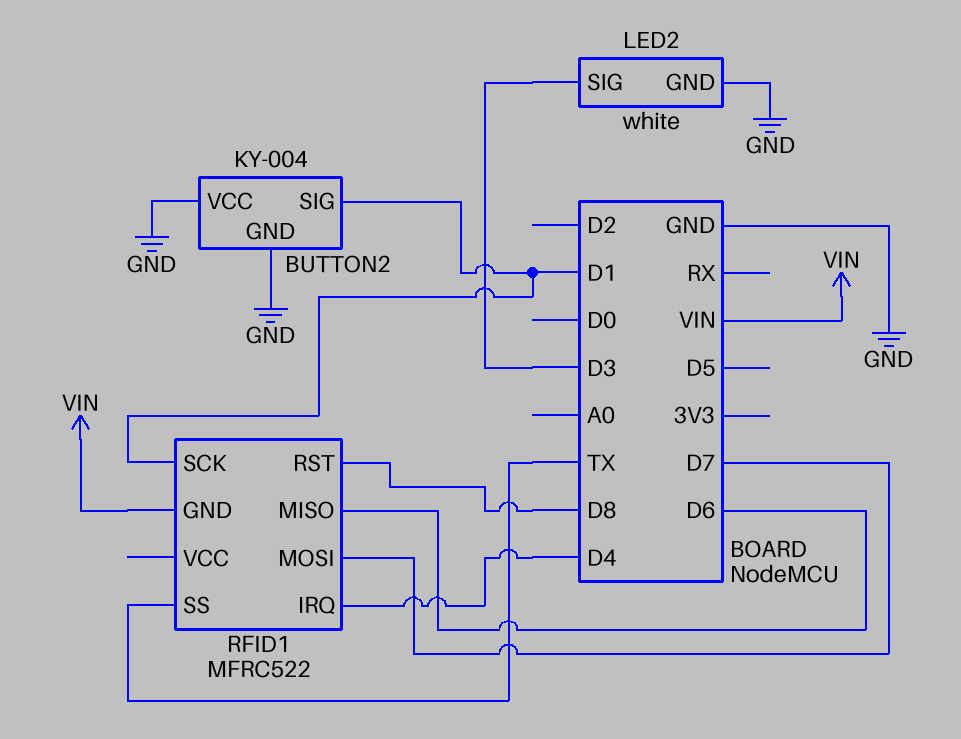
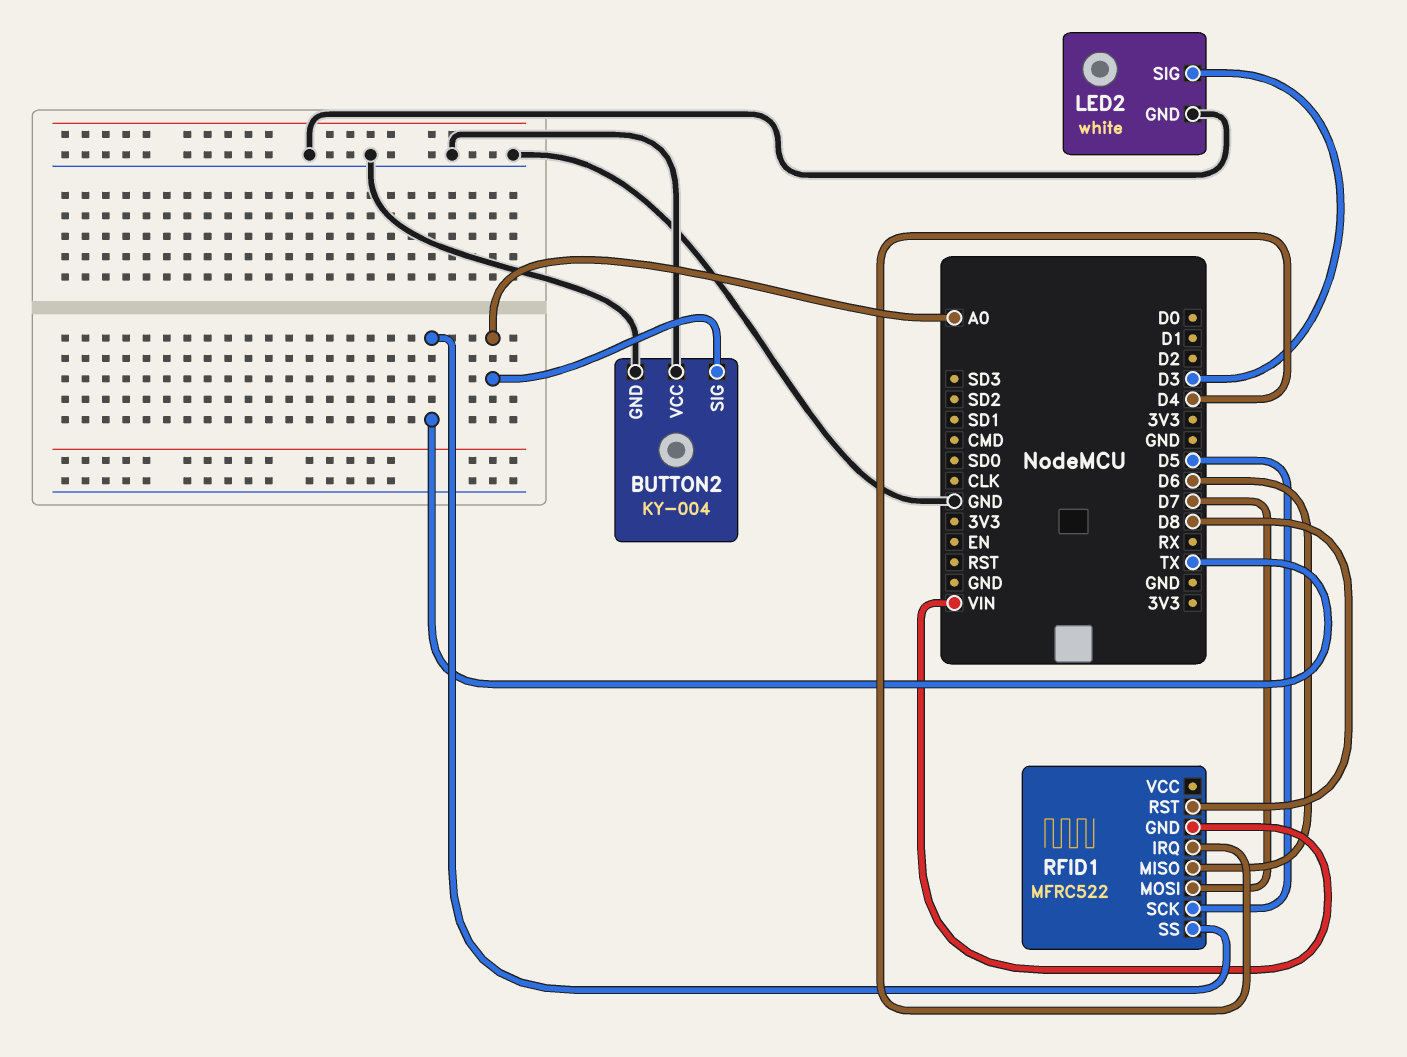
BUTTON2 pin SIG: D1 -> A0
RFID1 pin SCK: D1 -> D5

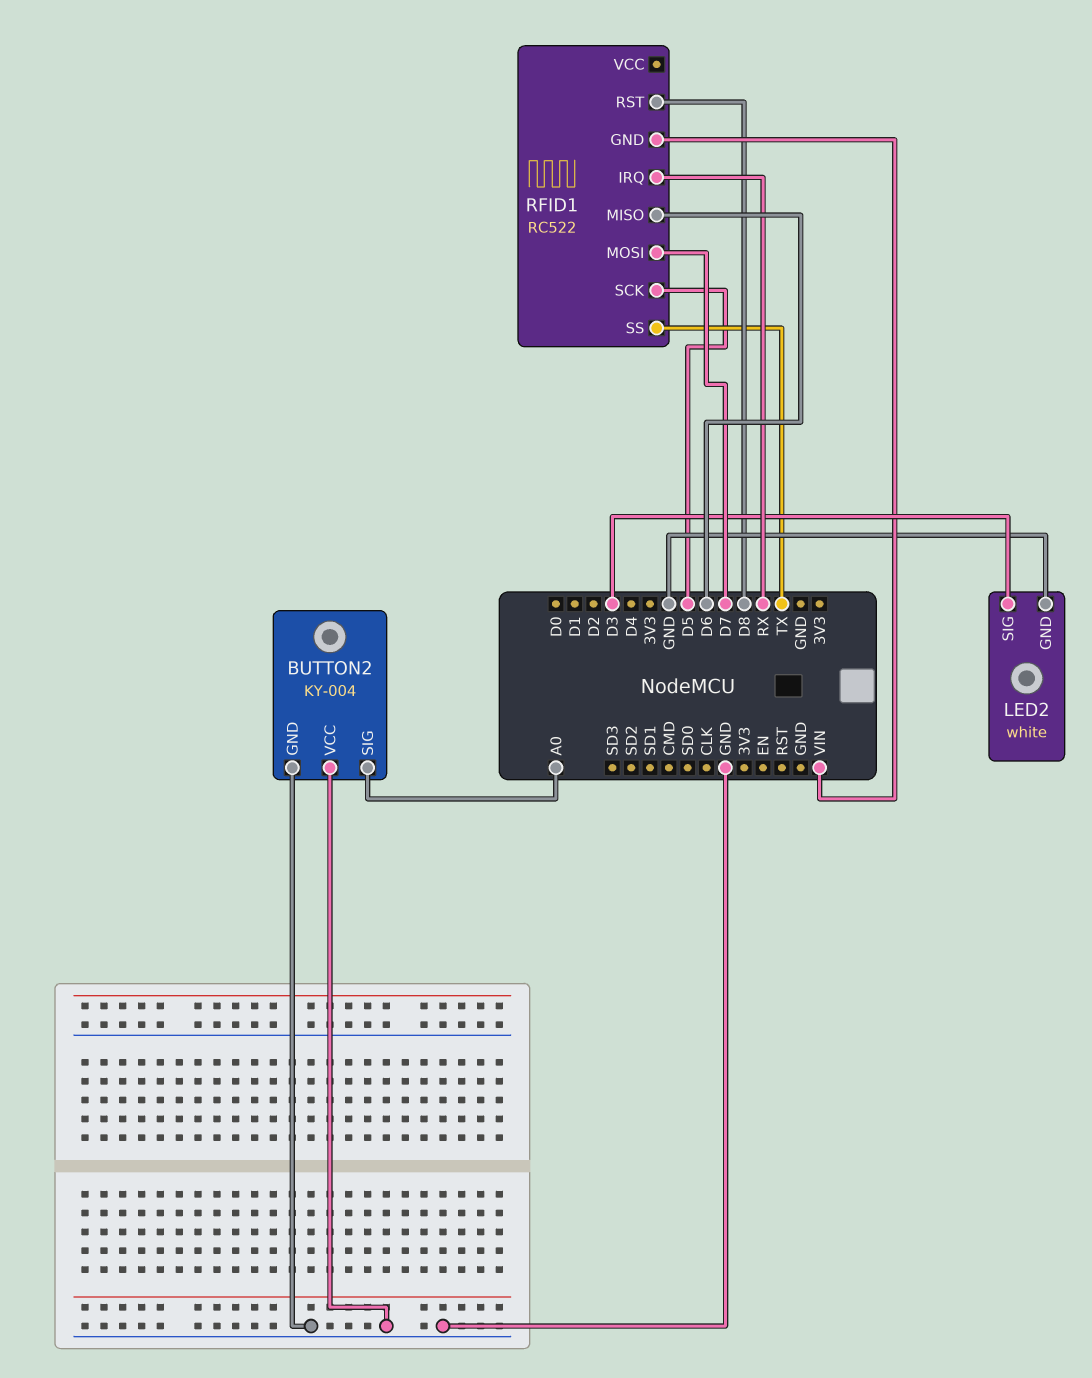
RFID1: MFRC522 -> RC522
RFID1 pin IRQ: D4 -> RX

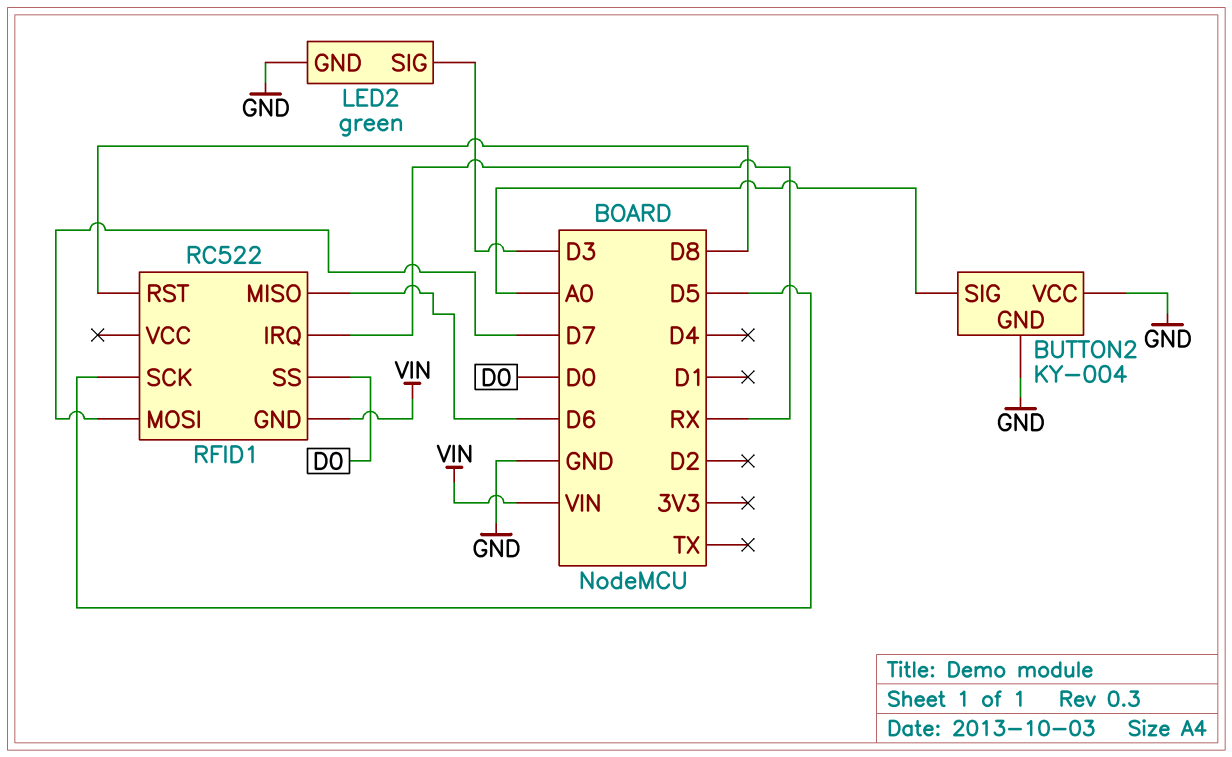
LED2: white -> green
RFID1 pin SS: TX -> D0

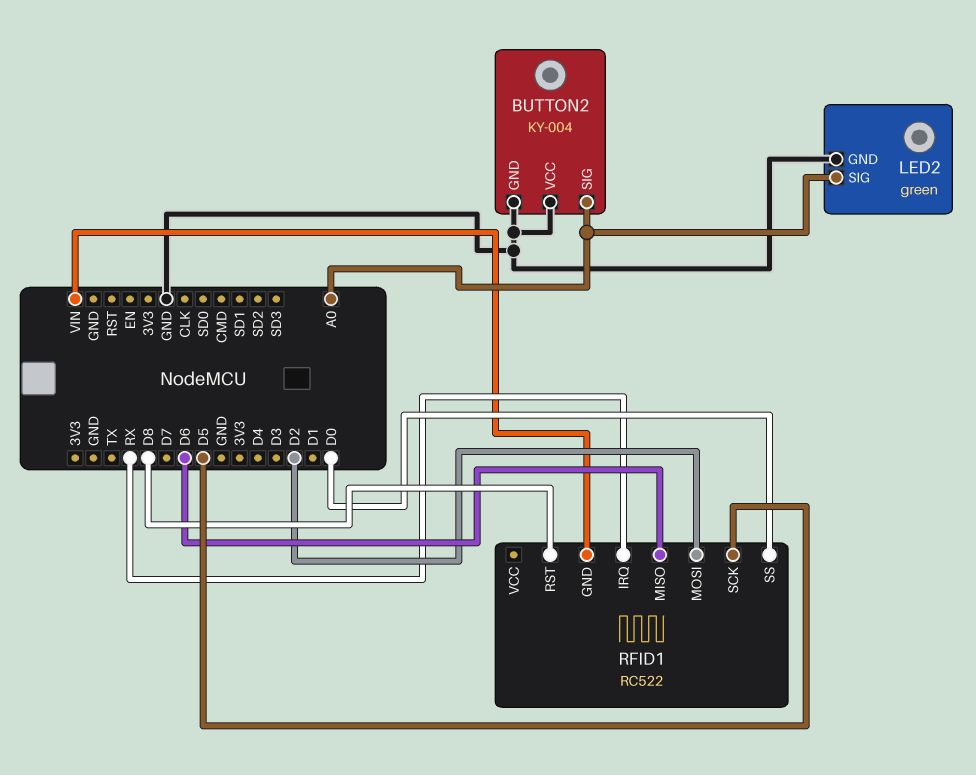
LED2 pin SIG: D3 -> A0
RFID1 pin MOSI: D7 -> D2

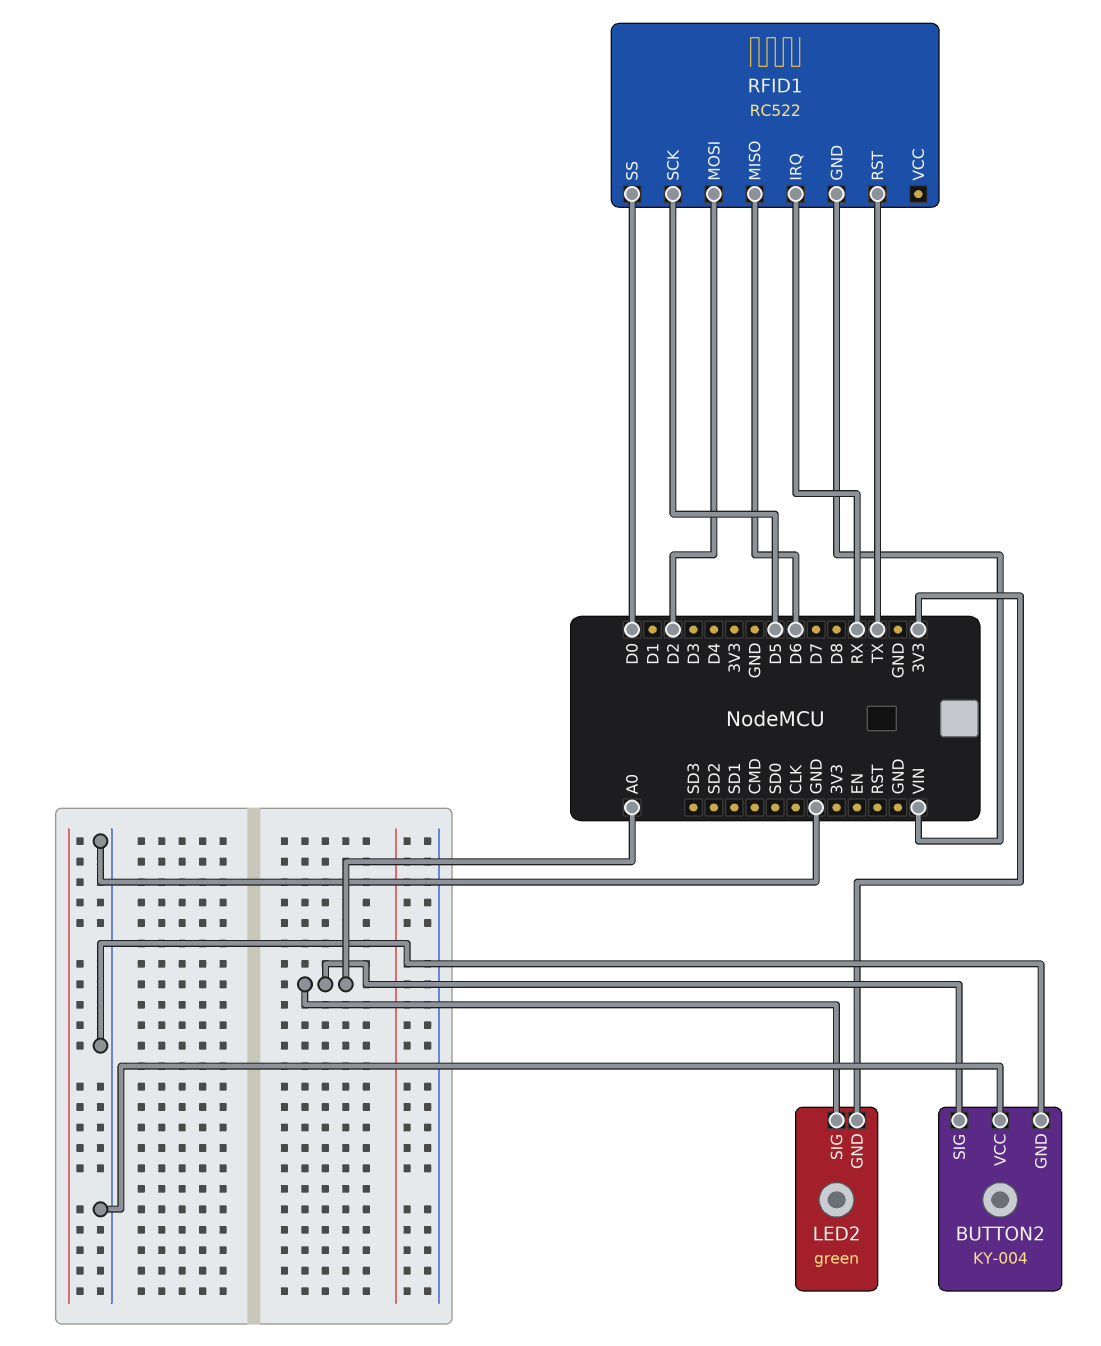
LED2 pin GND: GND -> 3V3
RFID1 pin RST: D8 -> TX

